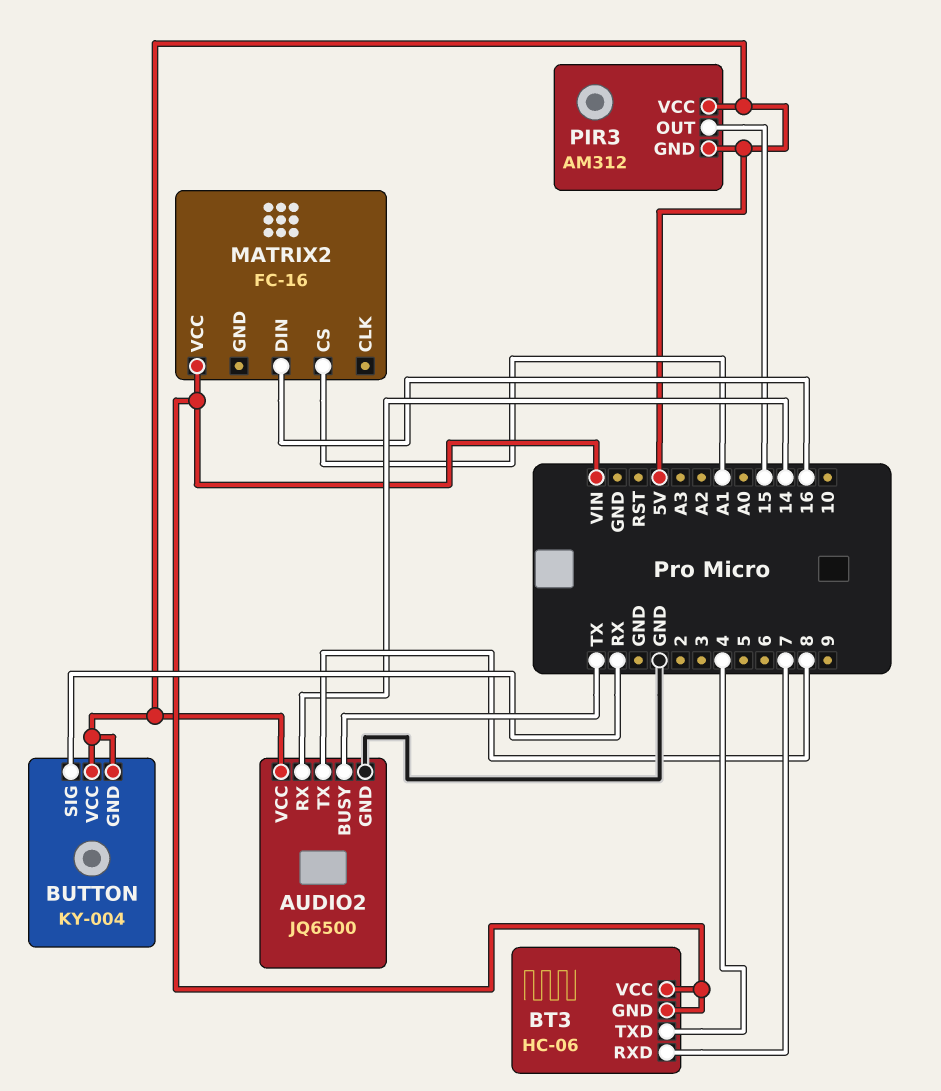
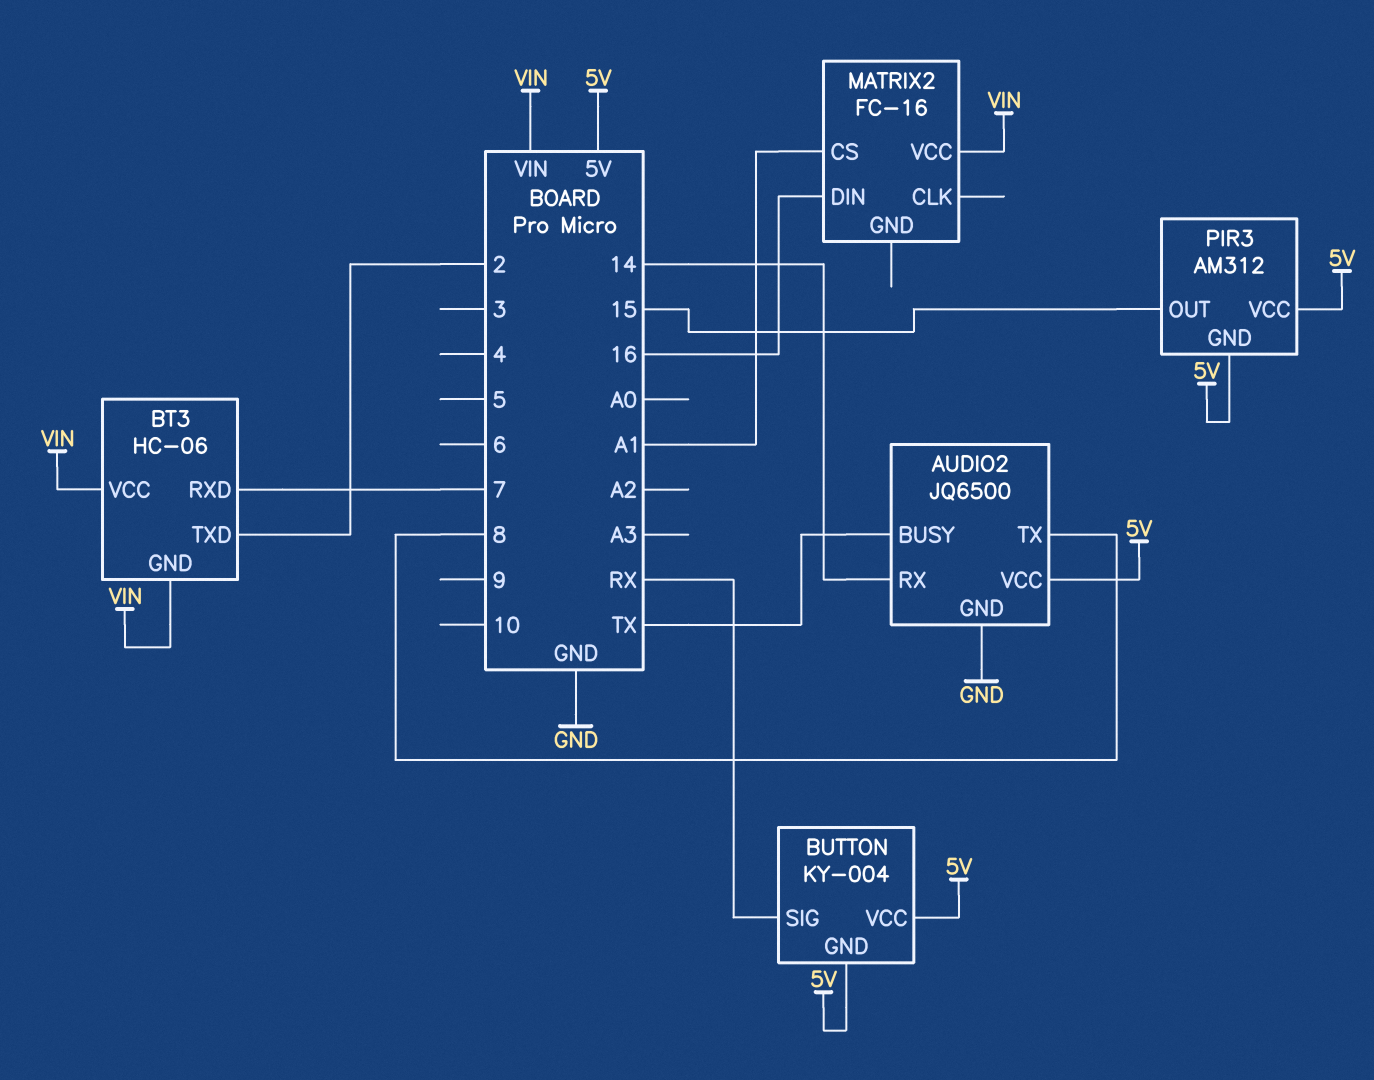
BT3 pin TXD: 4 -> 2

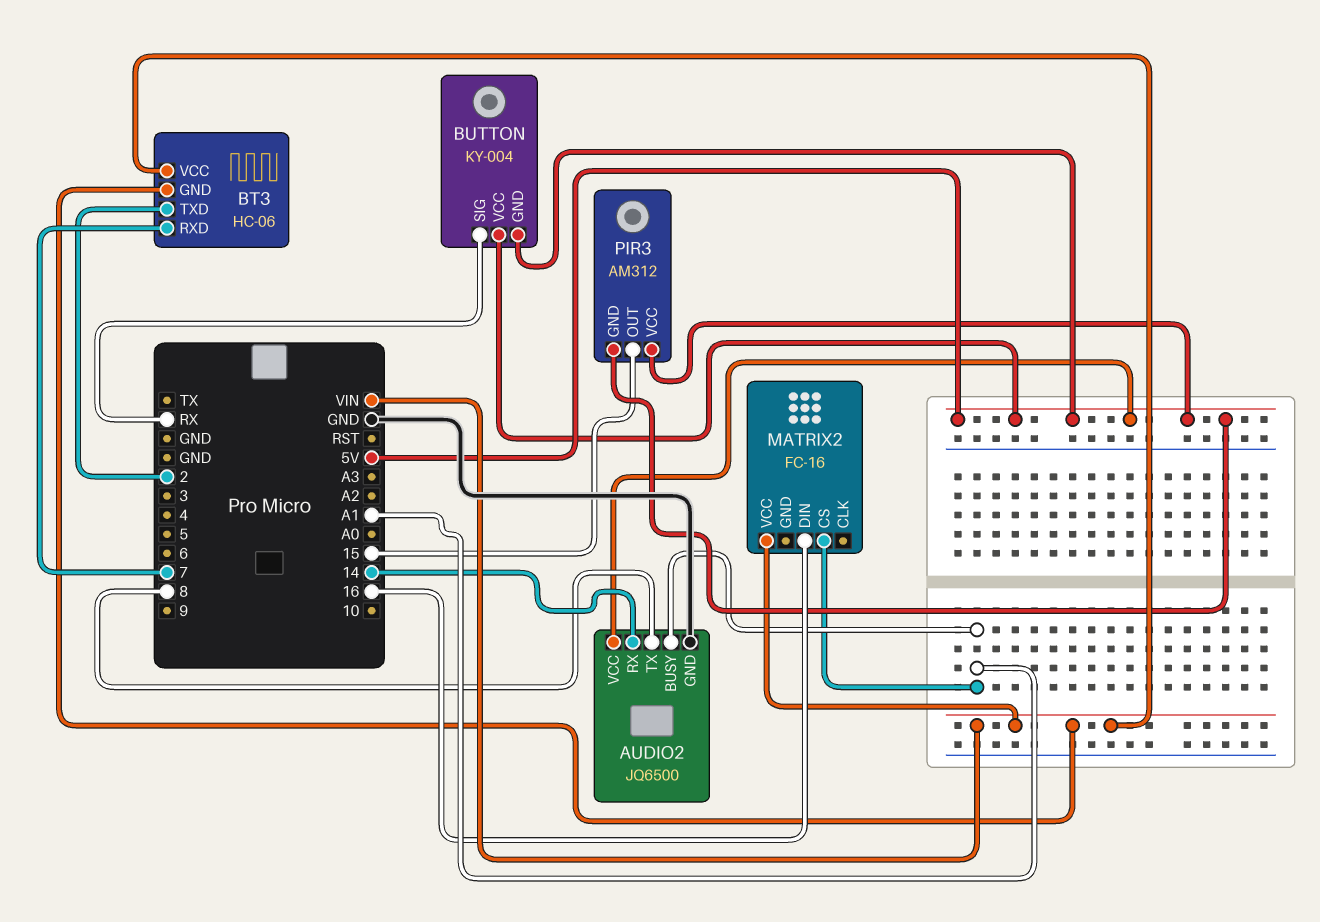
AUDIO2 pin BUSY: TX -> A1

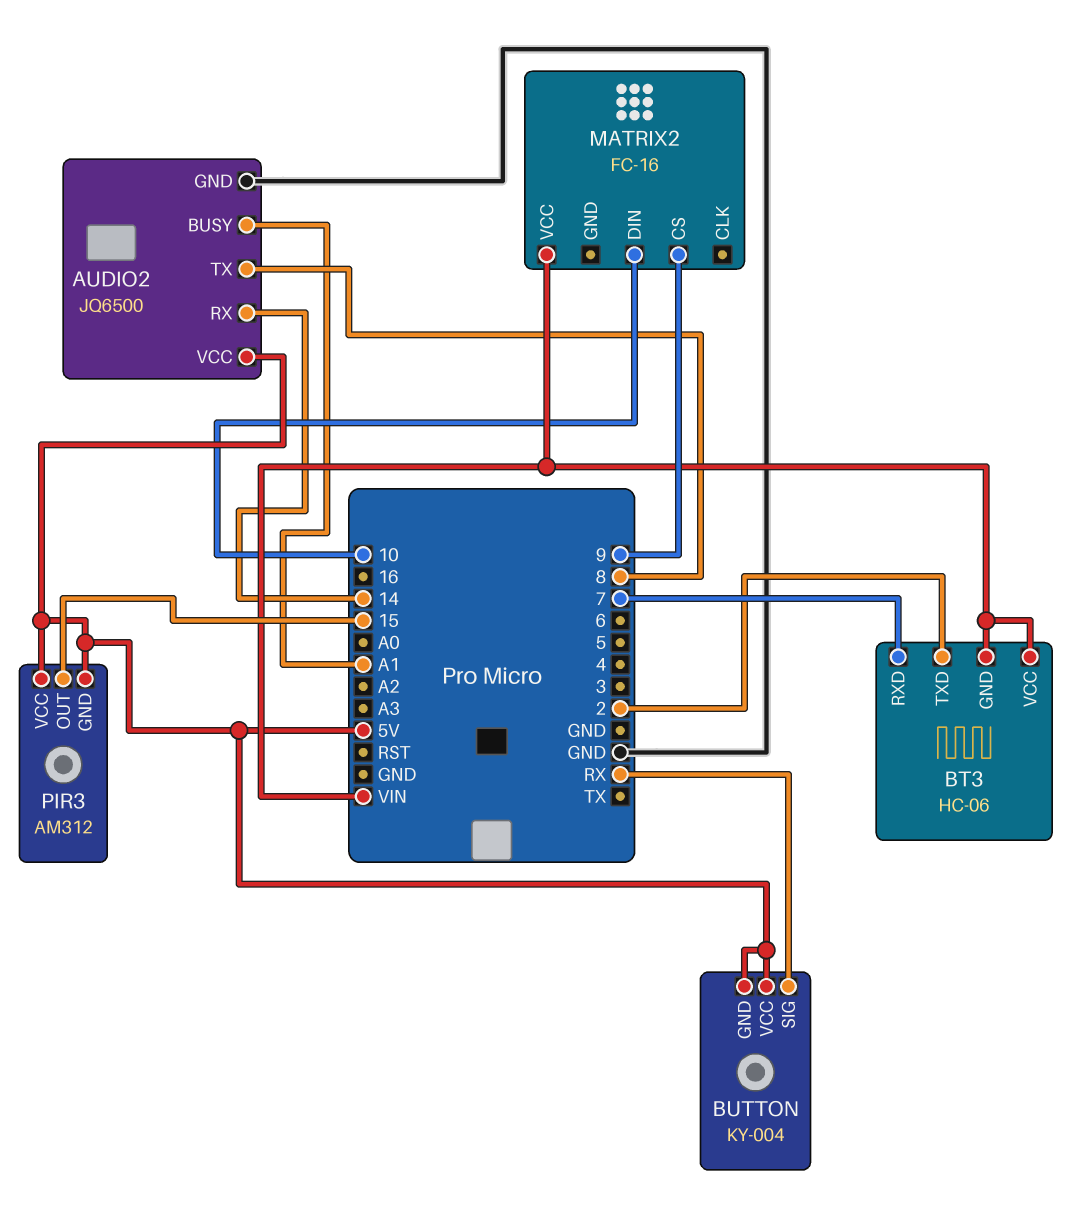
MATRIX2 pin CS: A1 -> 9
MATRIX2 pin DIN: 16 -> 10

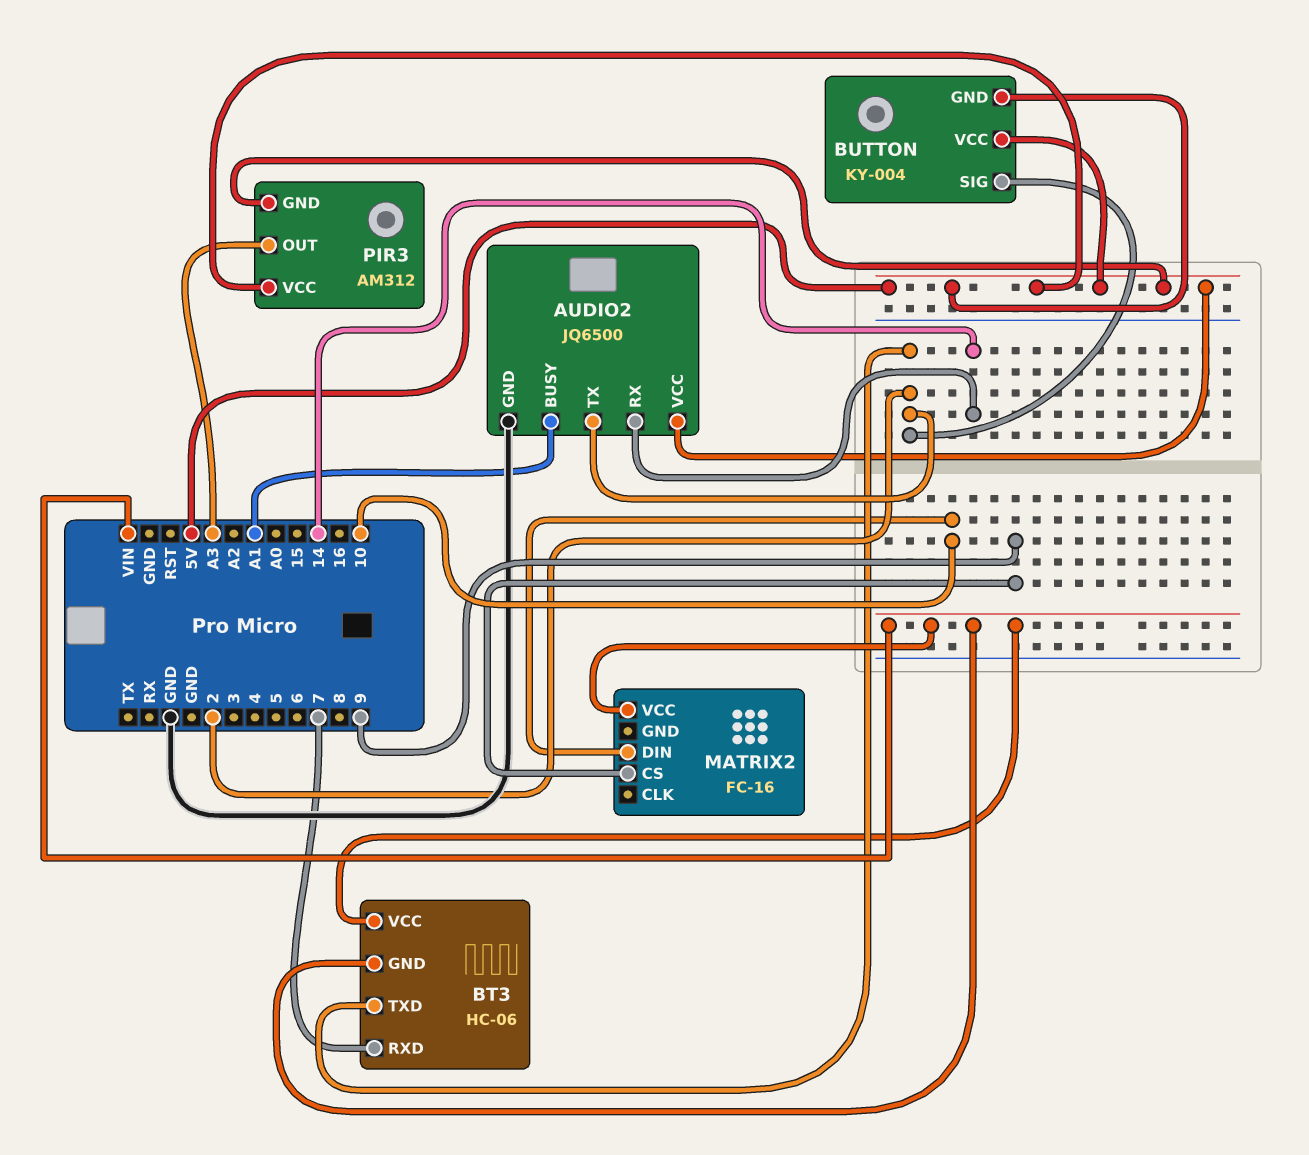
AUDIO2 pin TX: 8 -> 2
BUTTON pin SIG: RX -> 2
PIR3 pin OUT: 15 -> A3

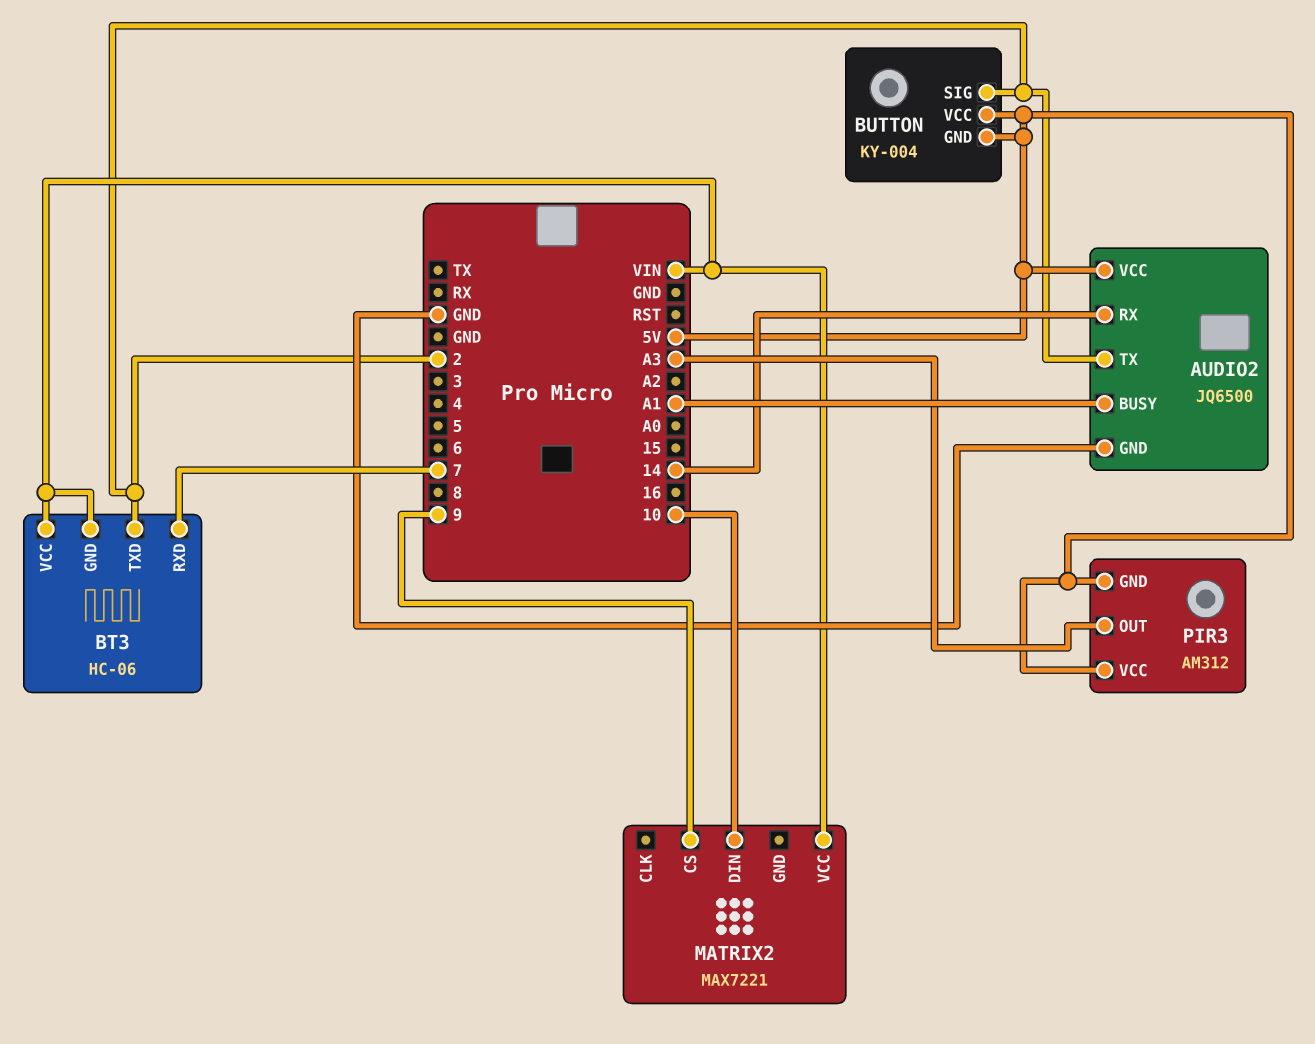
MATRIX2: FC-16 -> MAX7221

